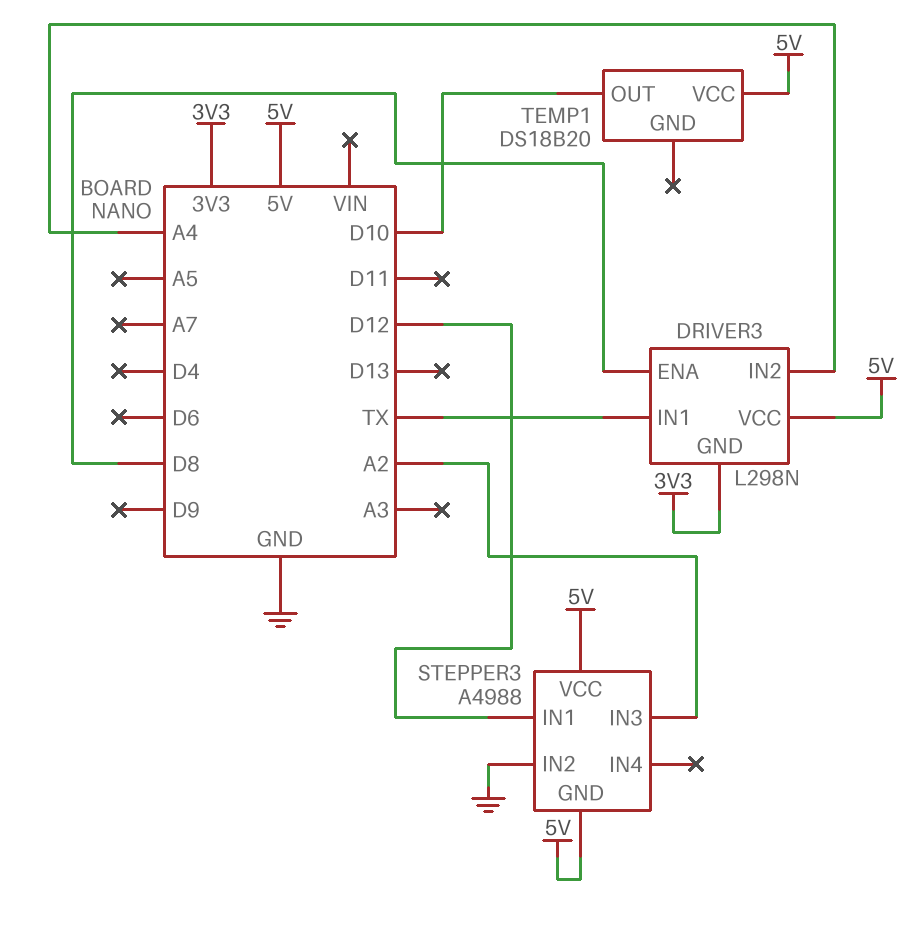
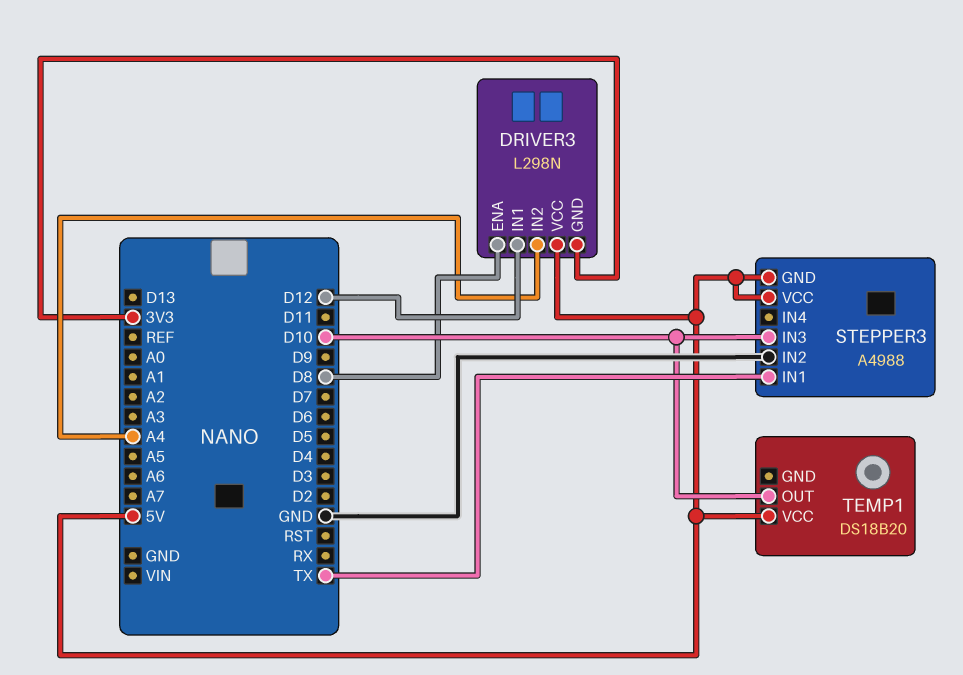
DRIVER3 pin IN1: TX -> D12
STEPPER3 pin IN1: D12 -> TX
STEPPER3 pin IN3: A2 -> D10

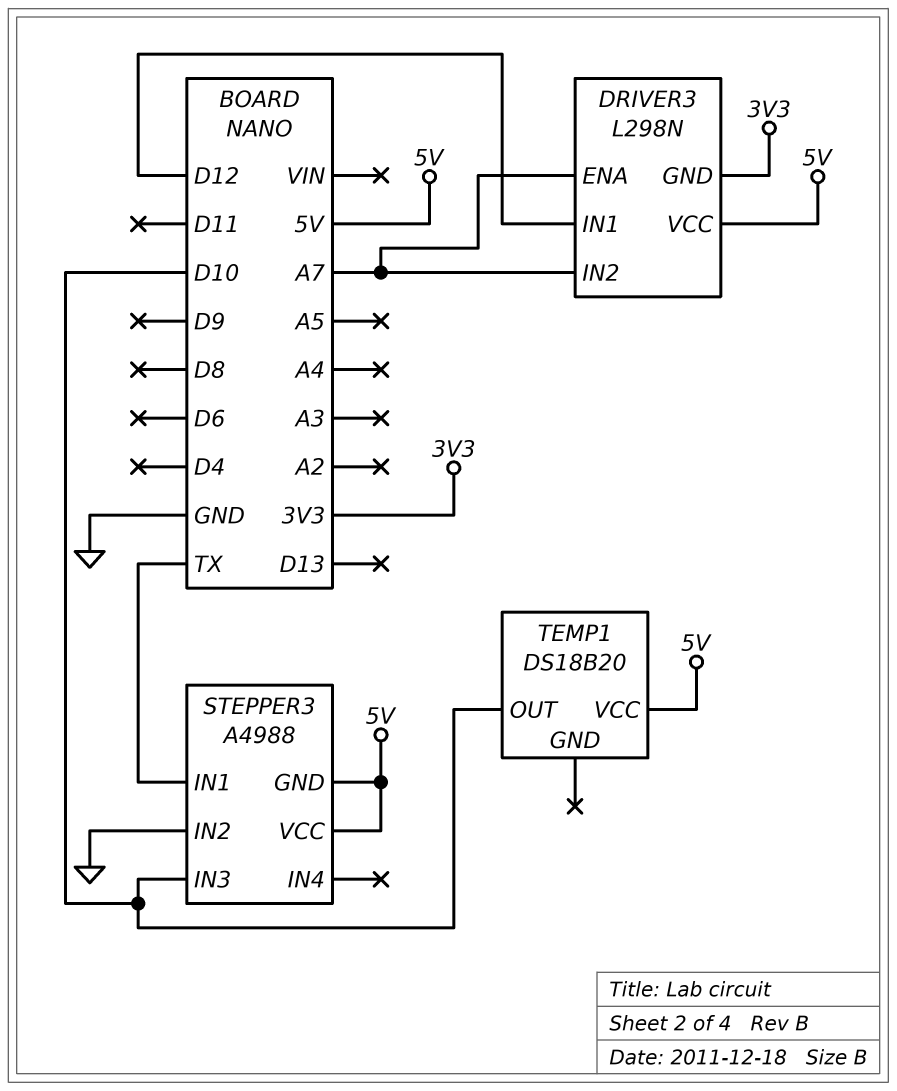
DRIVER3 pin ENA: D8 -> A7
DRIVER3 pin IN2: A4 -> A7

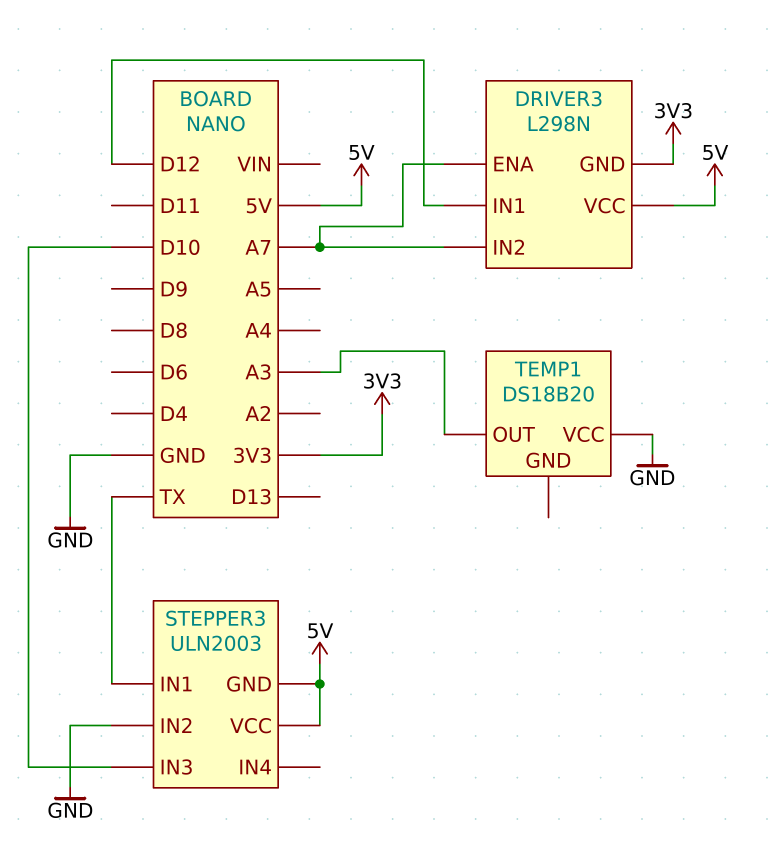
STEPPER3: A4988 -> ULN2003
TEMP1 pin OUT: D10 -> A3
TEMP1 pin VCC: 5V -> GND

